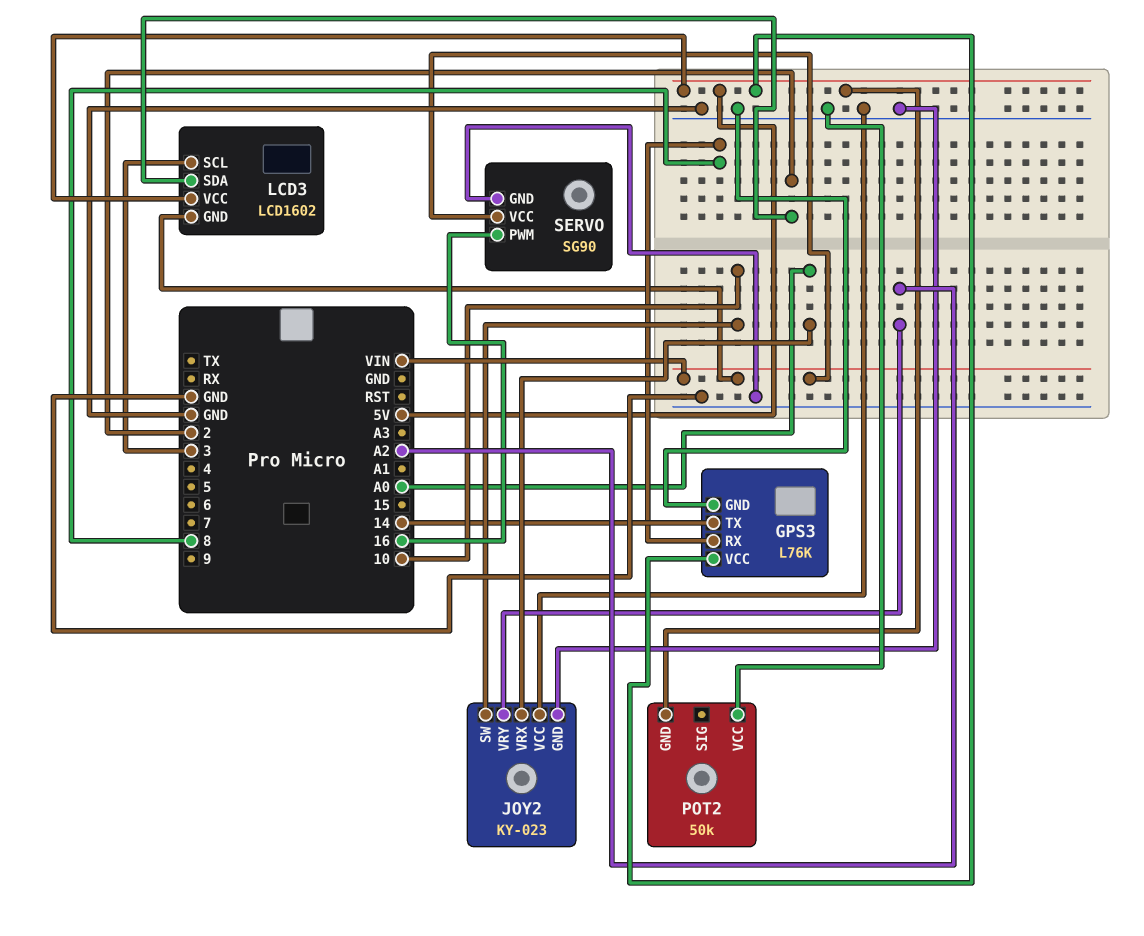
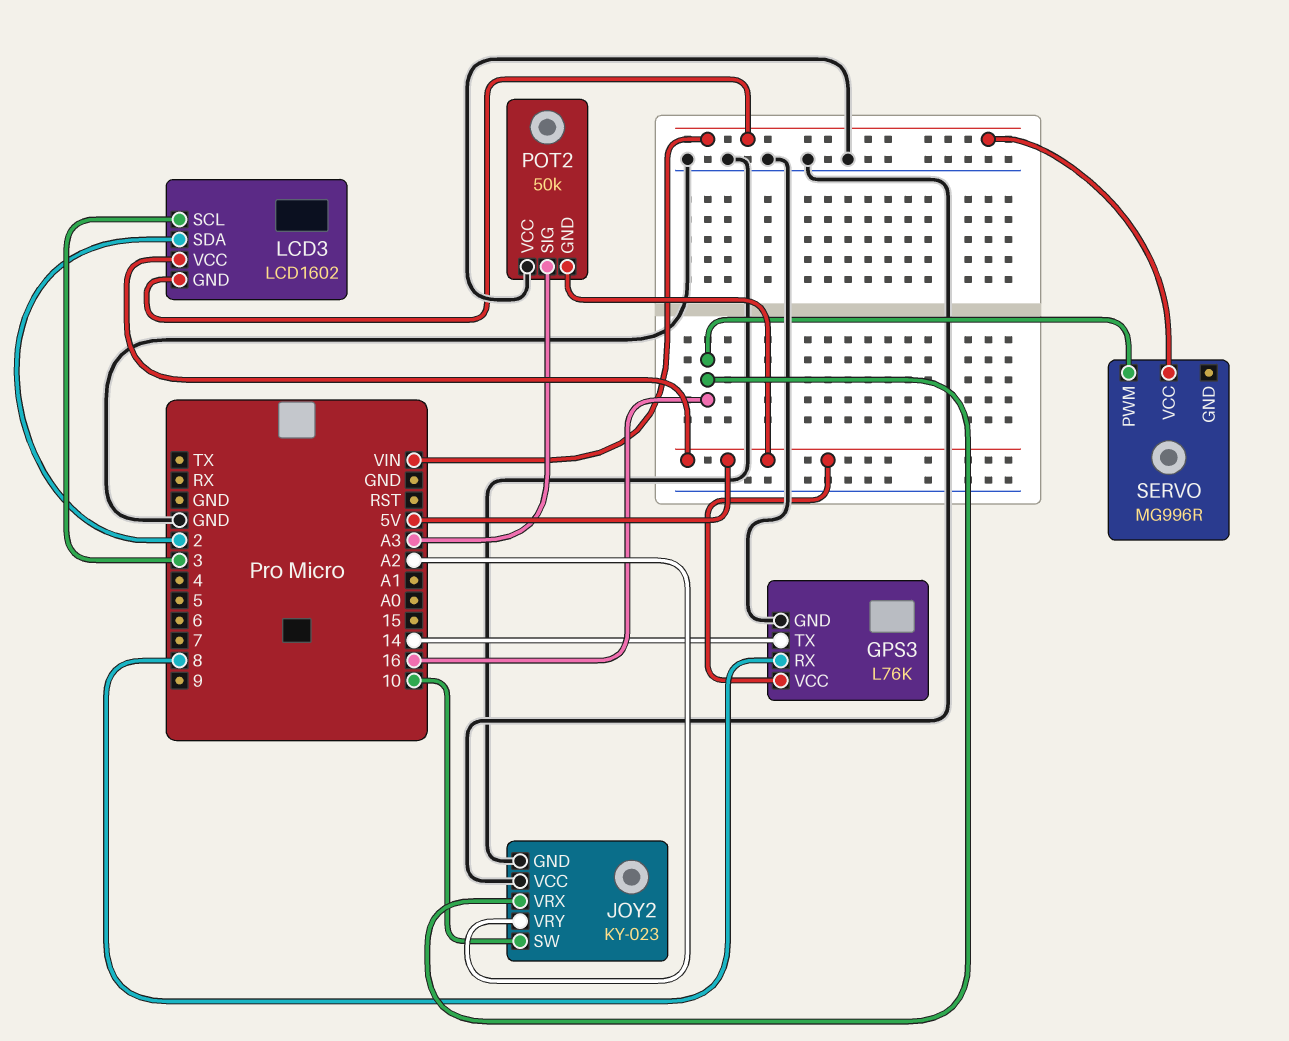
JOY2 pin VRX: A0 -> 16
POT2 pin SIG: none -> A3
SERVO: SG90 -> MG996R
SERVO pin GND: GND -> none

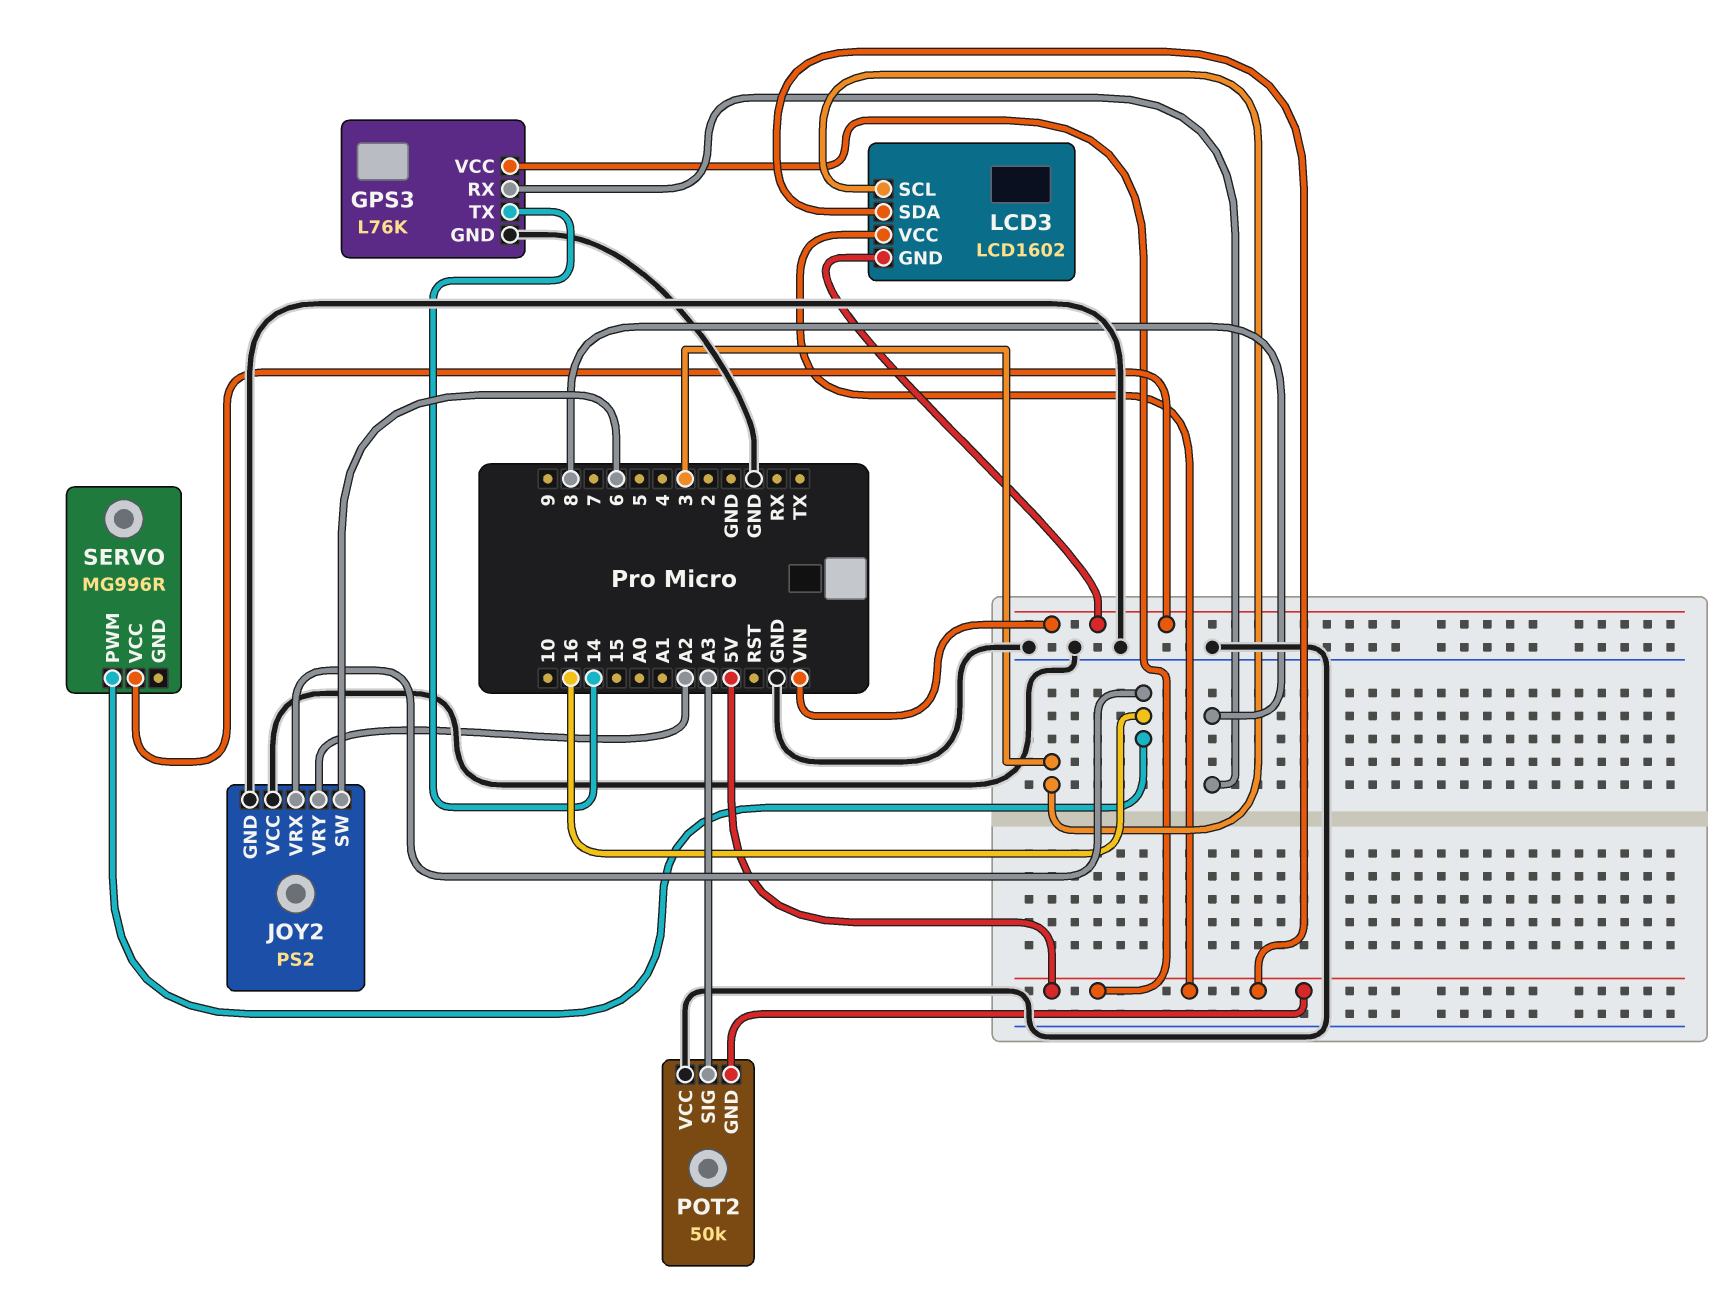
JOY2: KY-023 -> PS2
JOY2 pin SW: 10 -> 6
LCD3 pin SDA: 2 -> 5V

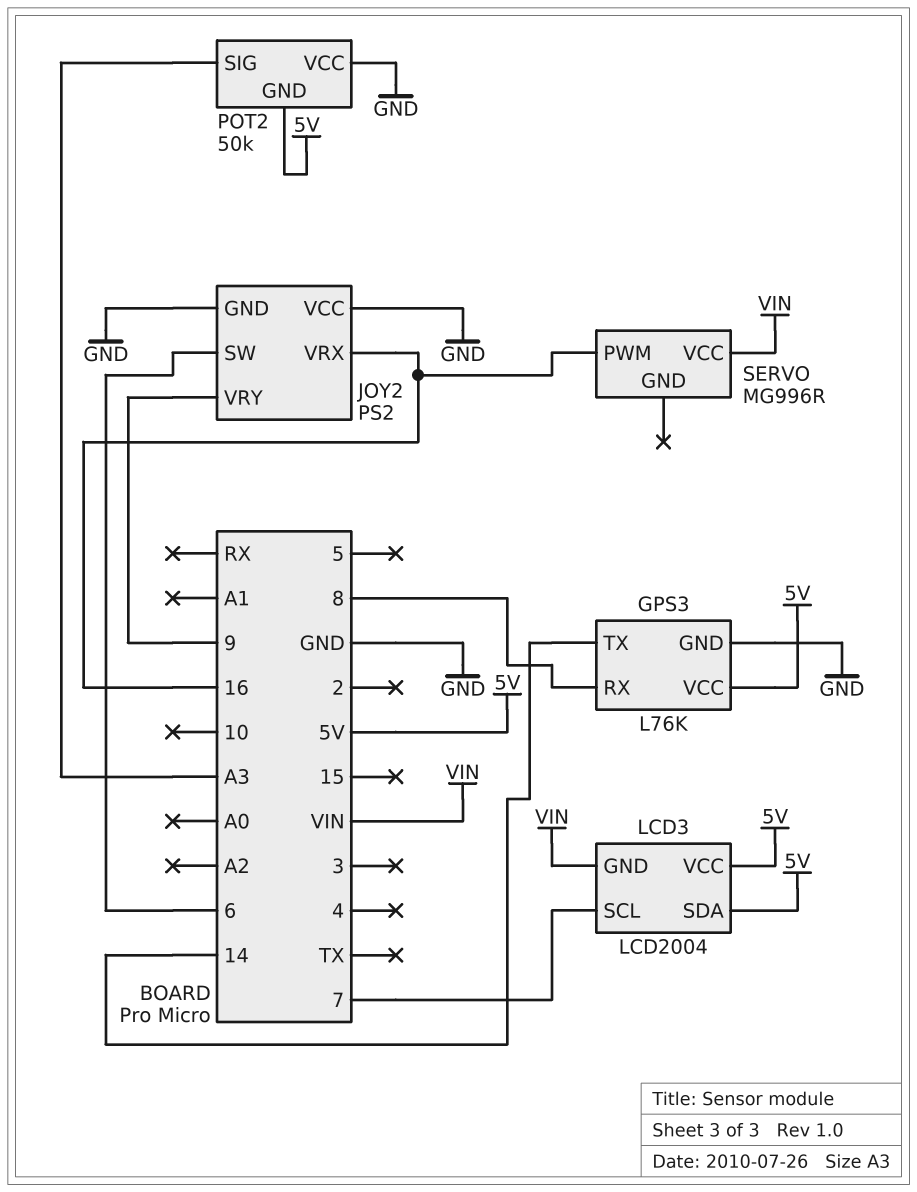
JOY2 pin VRY: A2 -> 9
LCD3: LCD1602 -> LCD2004
LCD3 pin SCL: 3 -> 7

